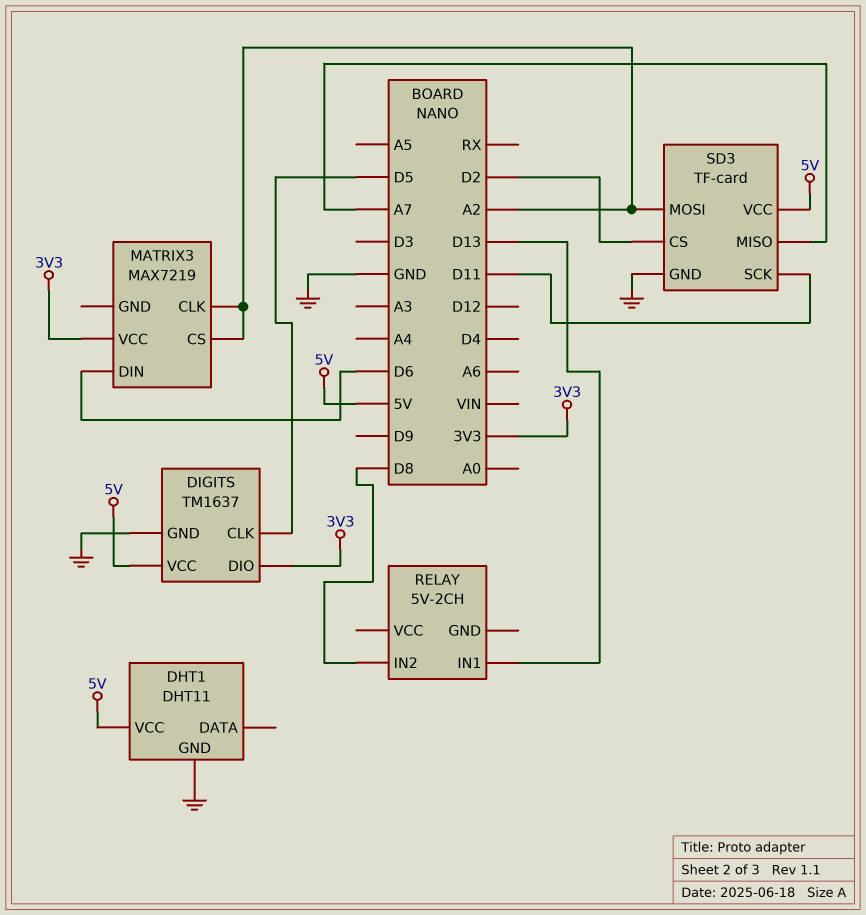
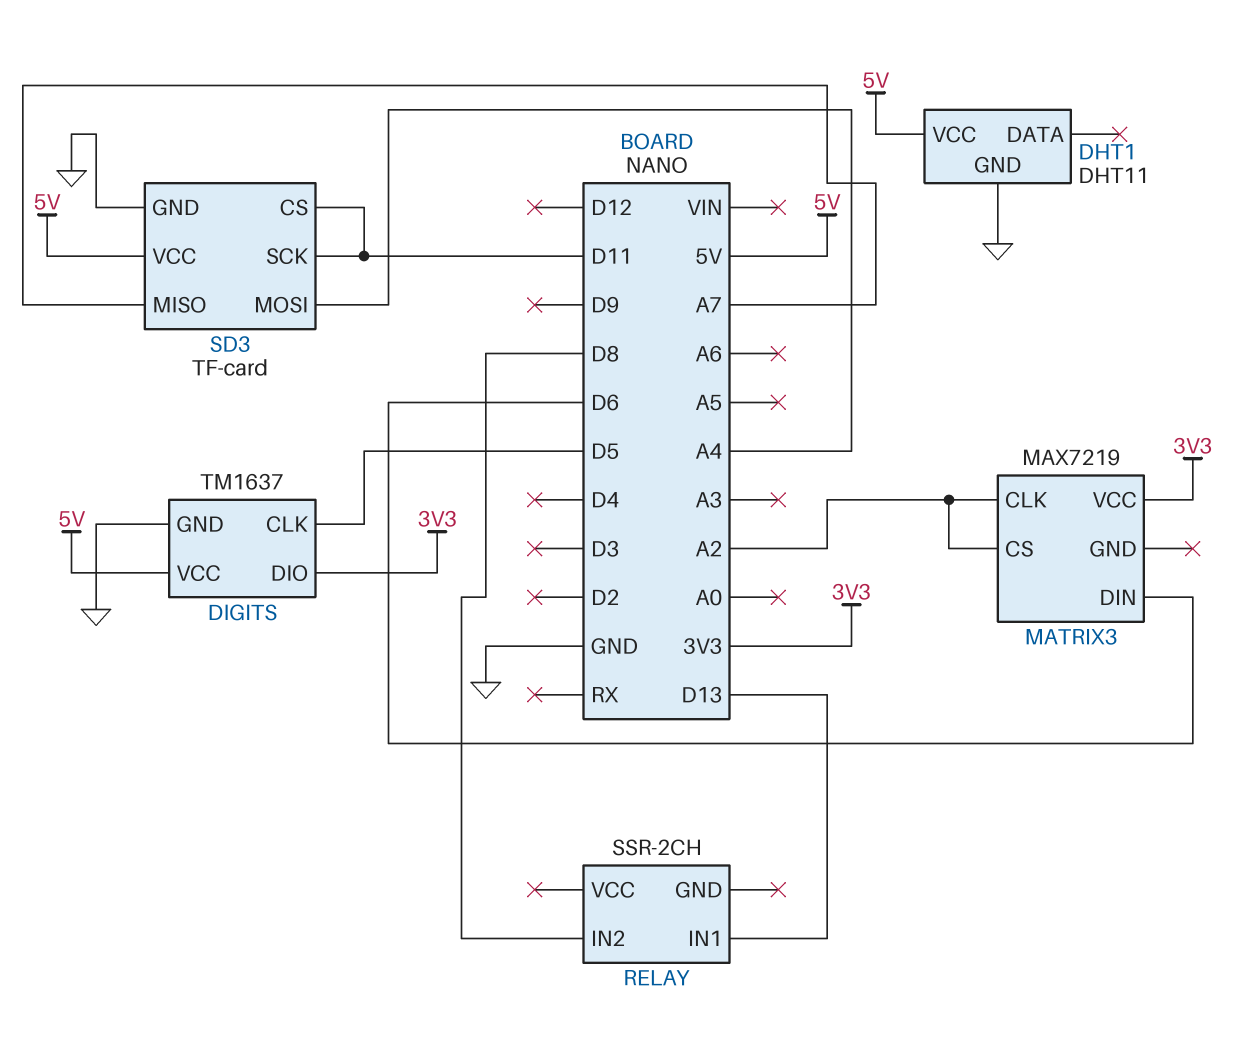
RELAY: 5V-2CH -> SSR-2CH
SD3 pin CS: D2 -> D11
SD3 pin MOSI: A2 -> A4

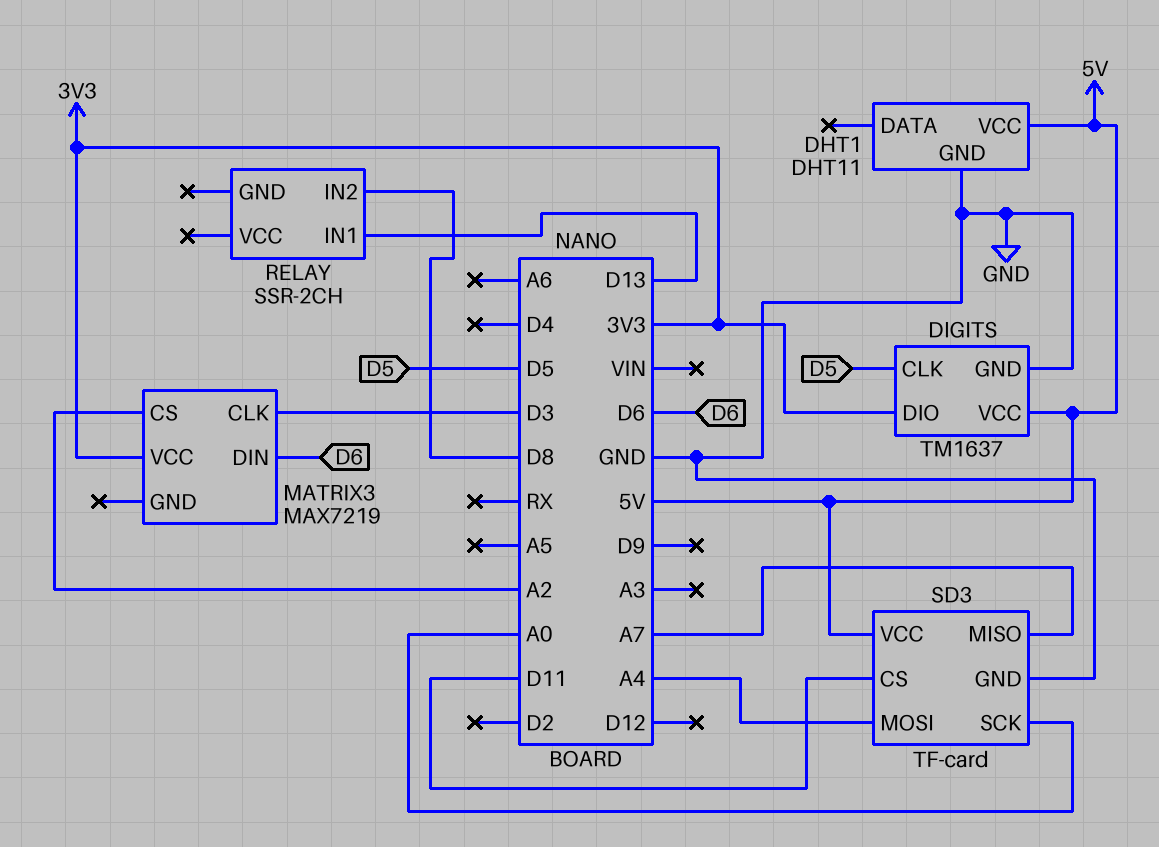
MATRIX3 pin CLK: A2 -> D3
SD3 pin SCK: D11 -> A0

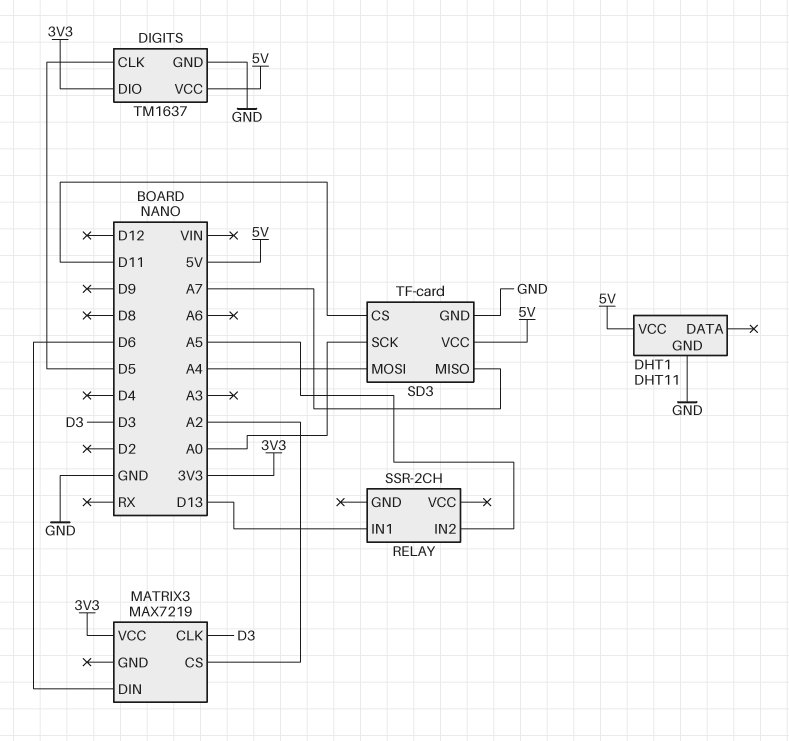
RELAY pin IN2: D8 -> A5

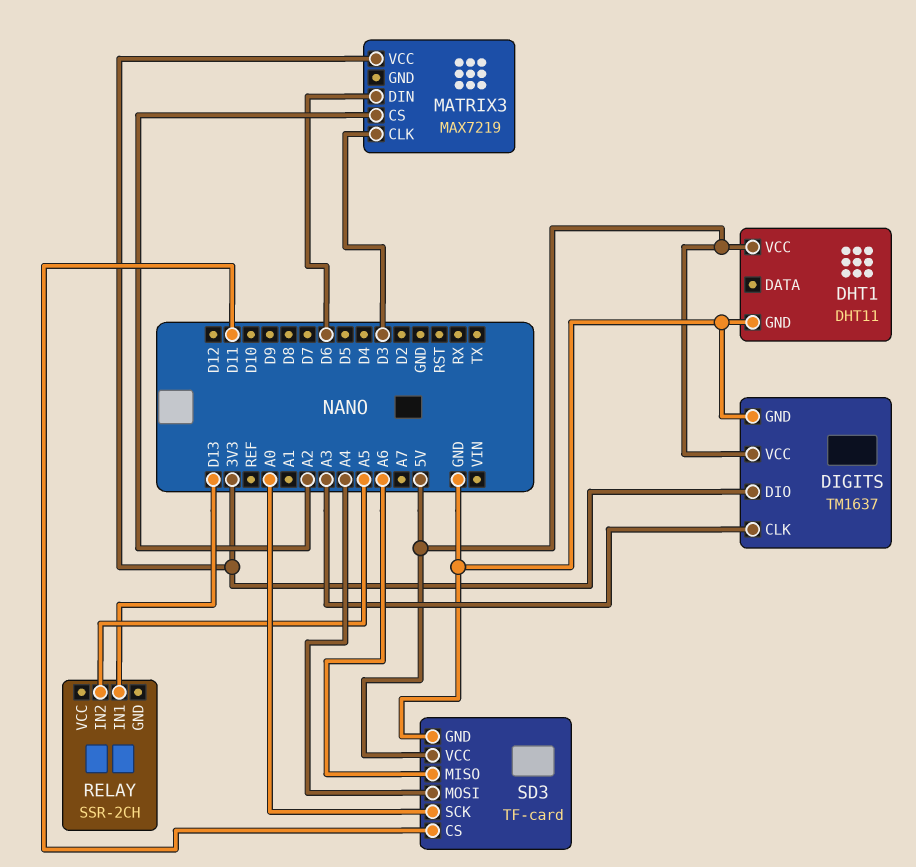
DIGITS pin CLK: D5 -> A3
SD3 pin MISO: A7 -> A6

